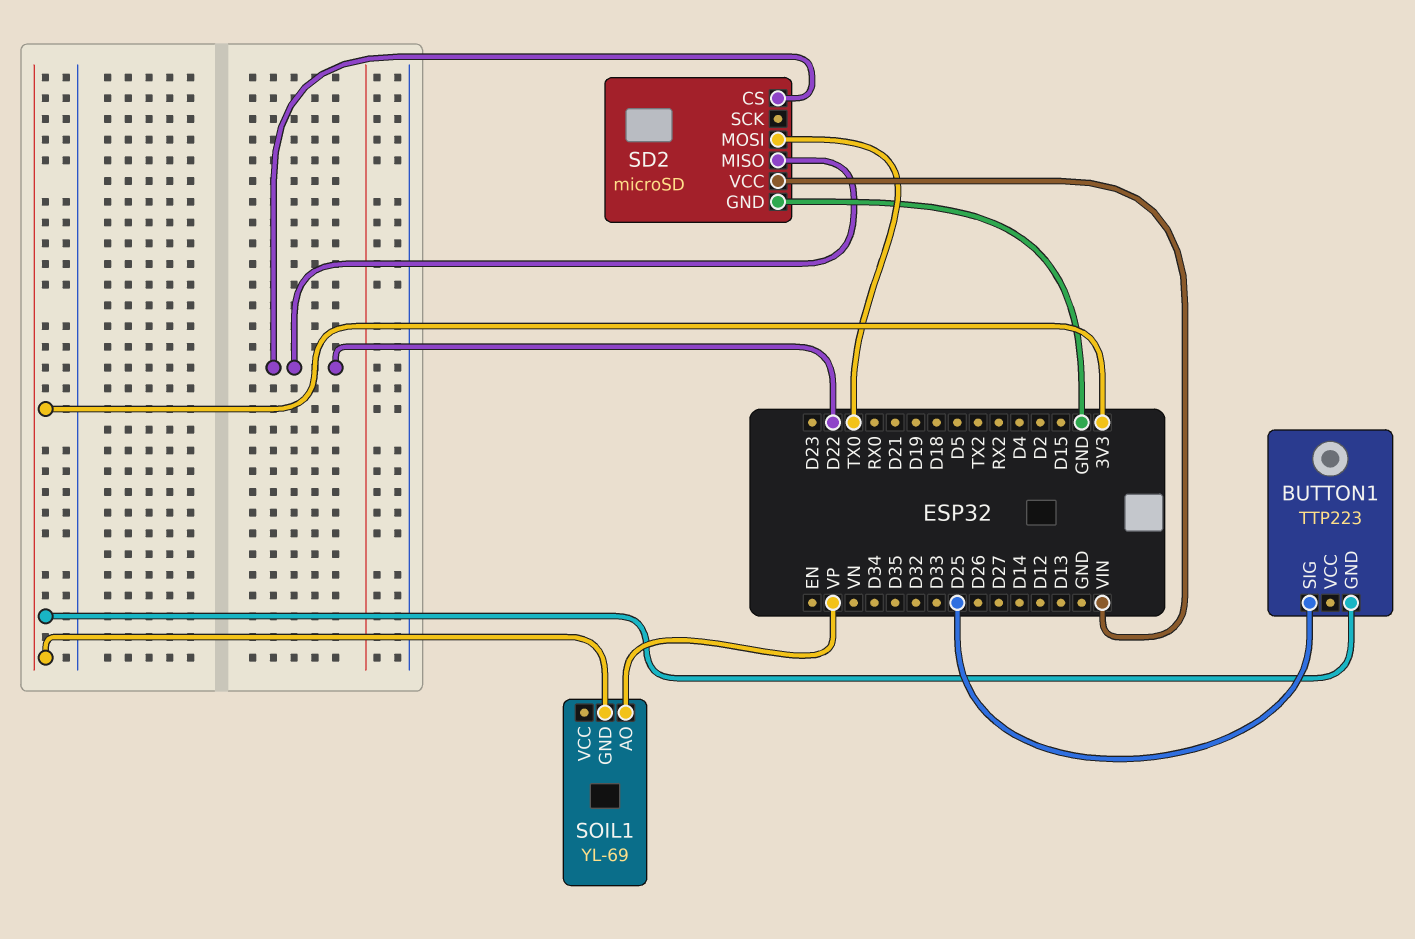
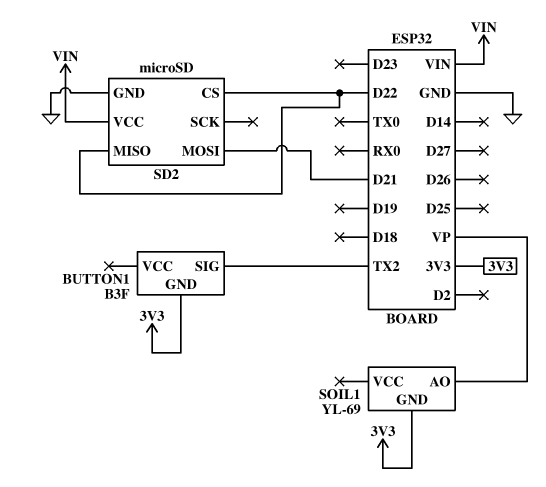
BUTTON1: TTP223 -> B3F
BUTTON1 pin SIG: D25 -> TX2
SD2 pin MOSI: TX0 -> D21

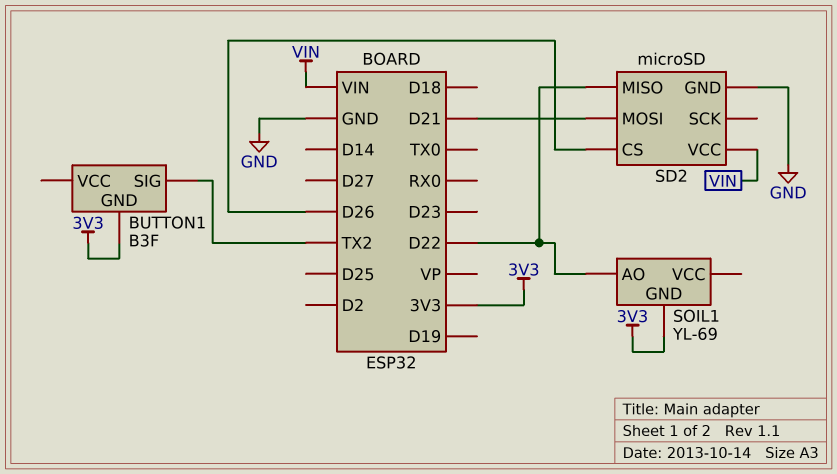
SD2 pin CS: D22 -> D26
SOIL1 pin AO: VP -> D22

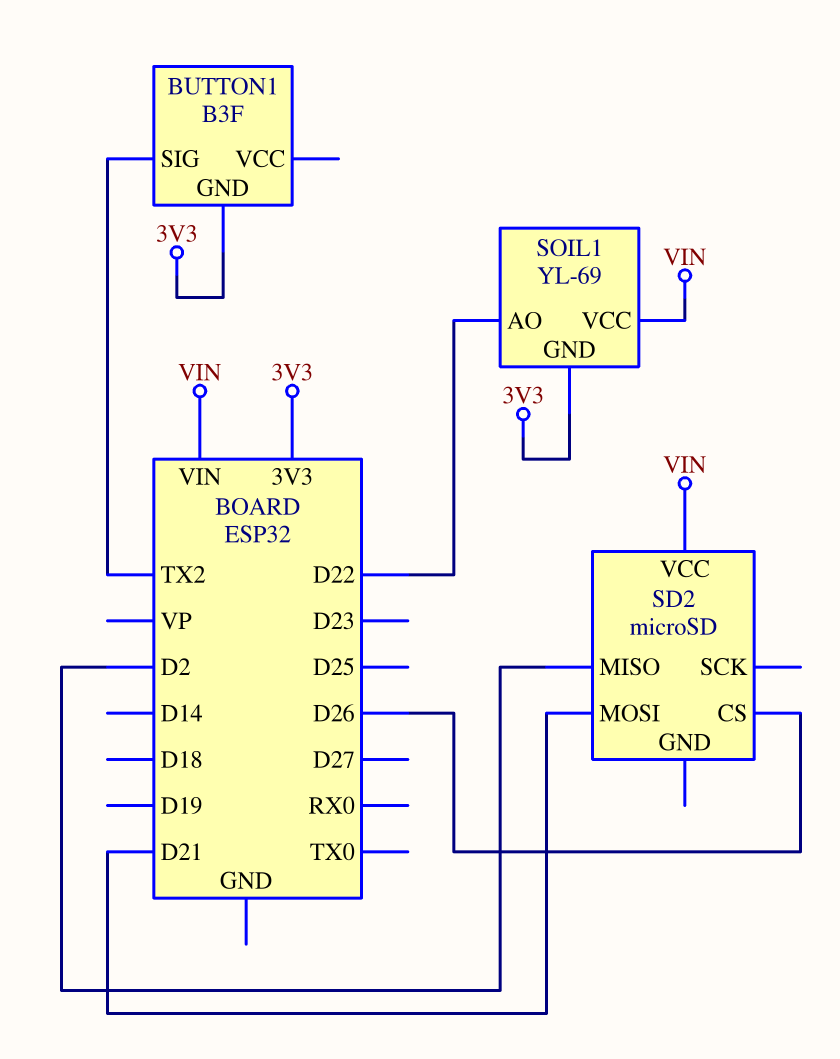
SD2 pin GND: GND -> none
SD2 pin MISO: D22 -> D2
SOIL1 pin VCC: none -> VIN

